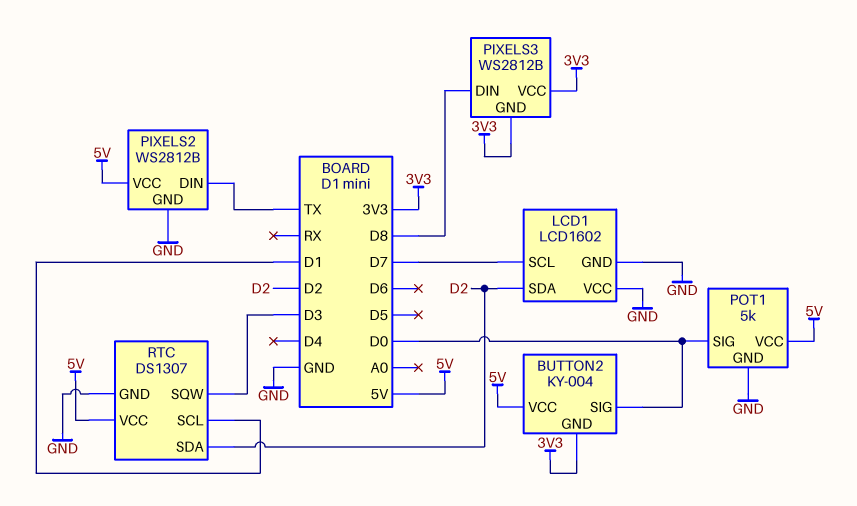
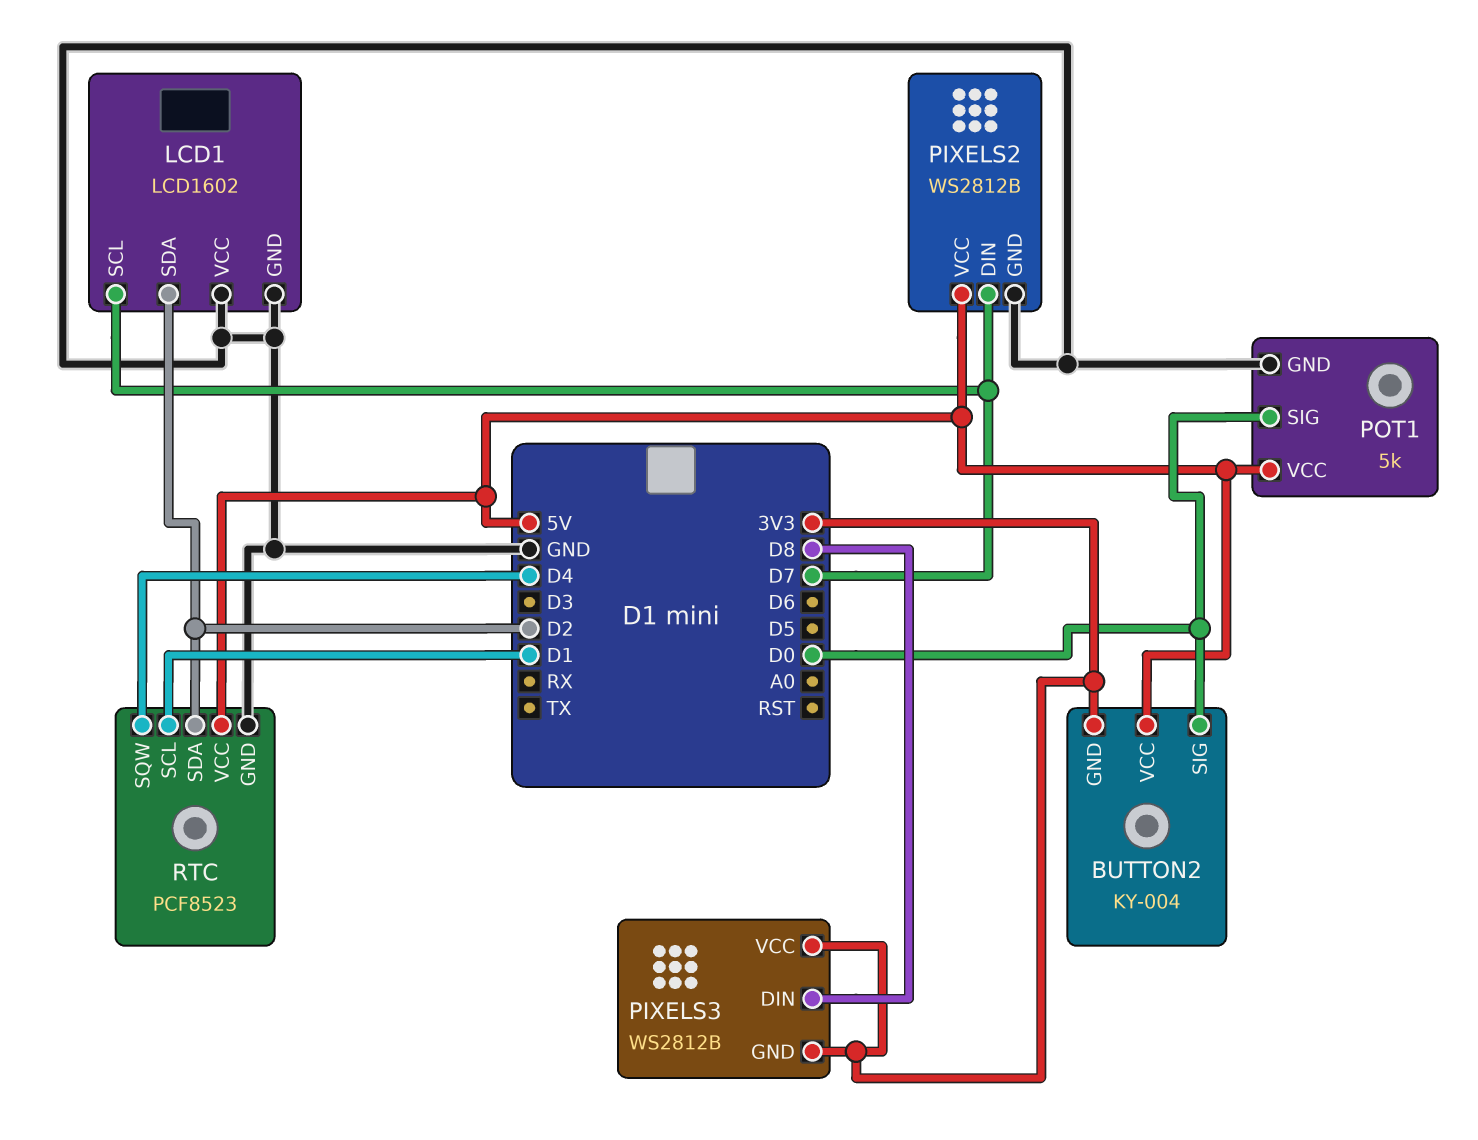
PIXELS2 pin DIN: TX -> D7
RTC: DS1307 -> PCF8523
RTC pin SQW: D3 -> D4

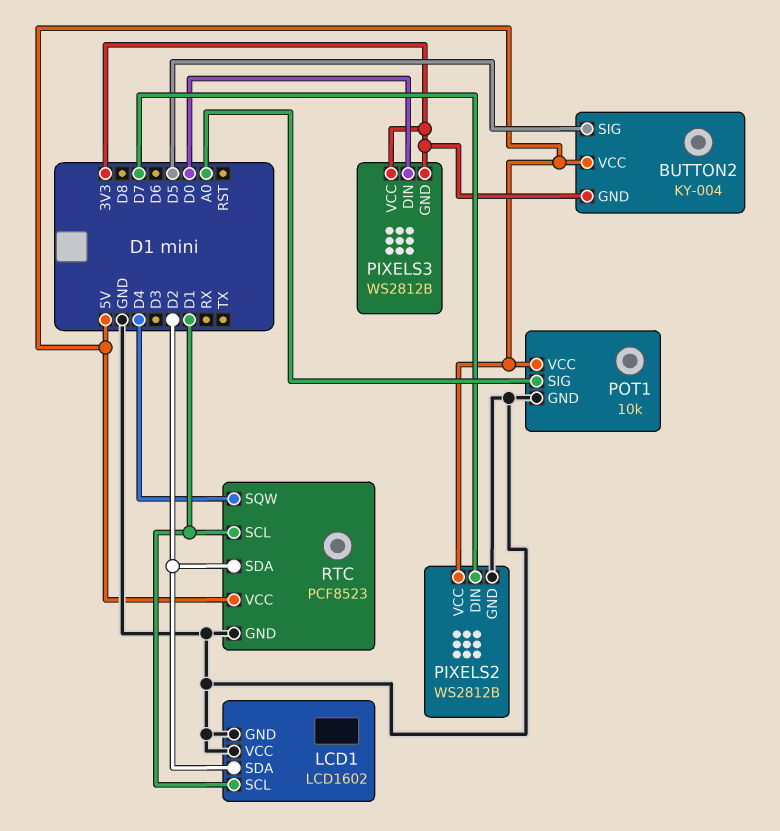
BUTTON2 pin SIG: D0 -> D5
LCD1 pin SCL: D7 -> D1
PIXELS3 pin DIN: D8 -> D0
POT1: 5k -> 10k
POT1 pin SIG: D0 -> A0

